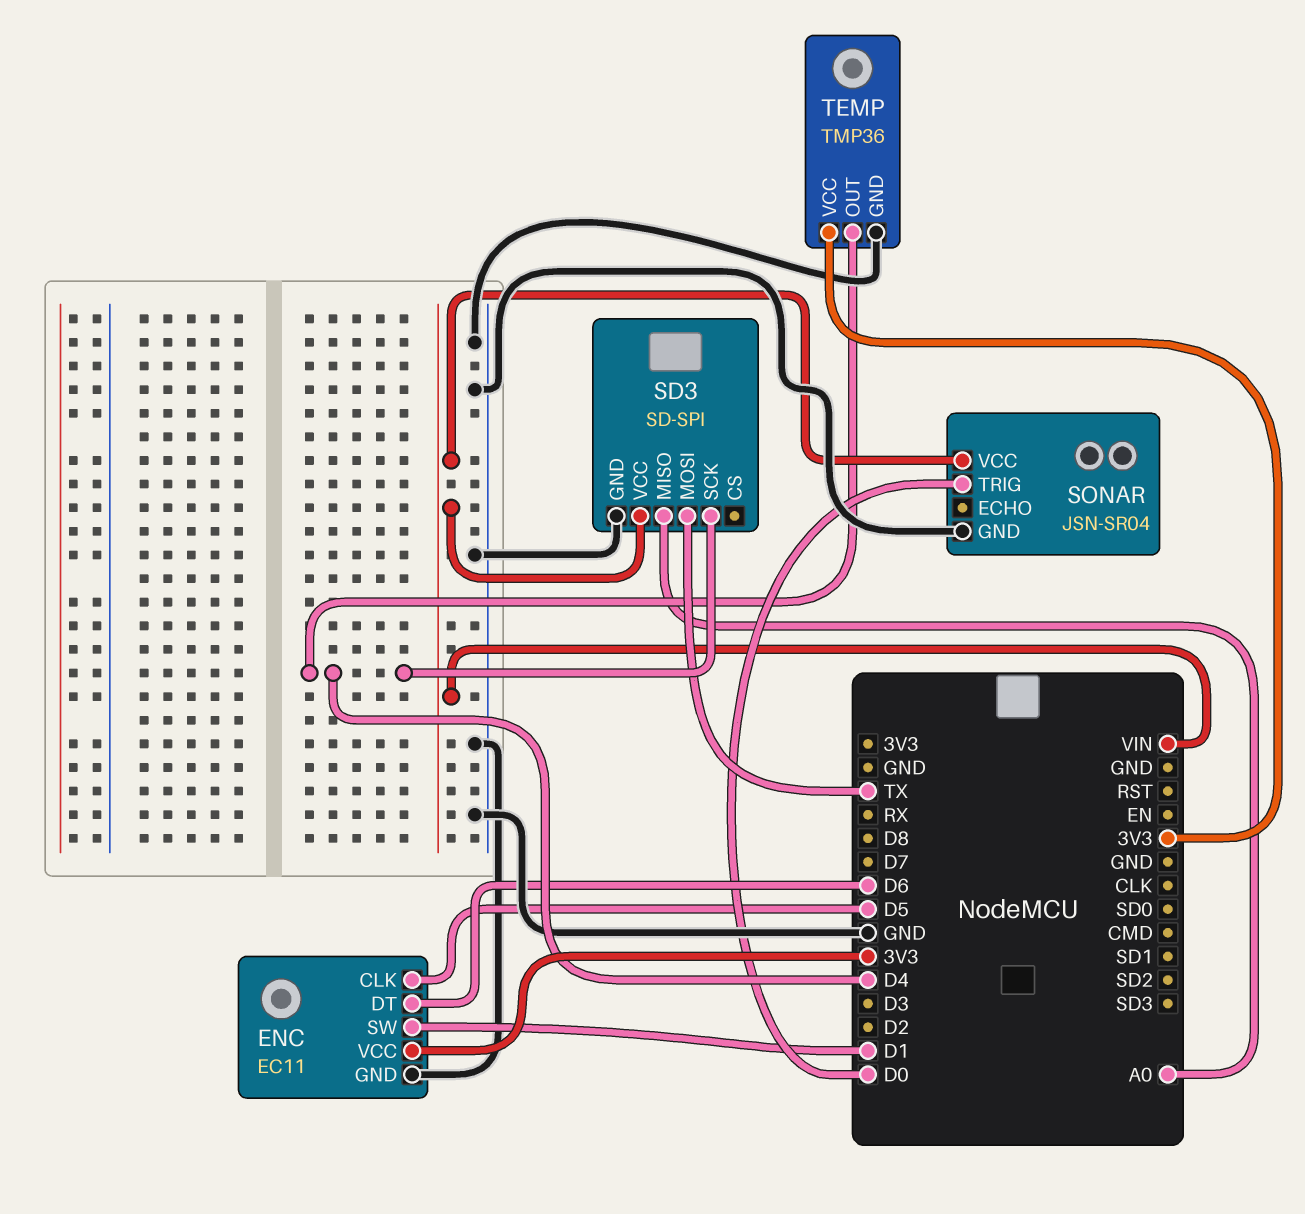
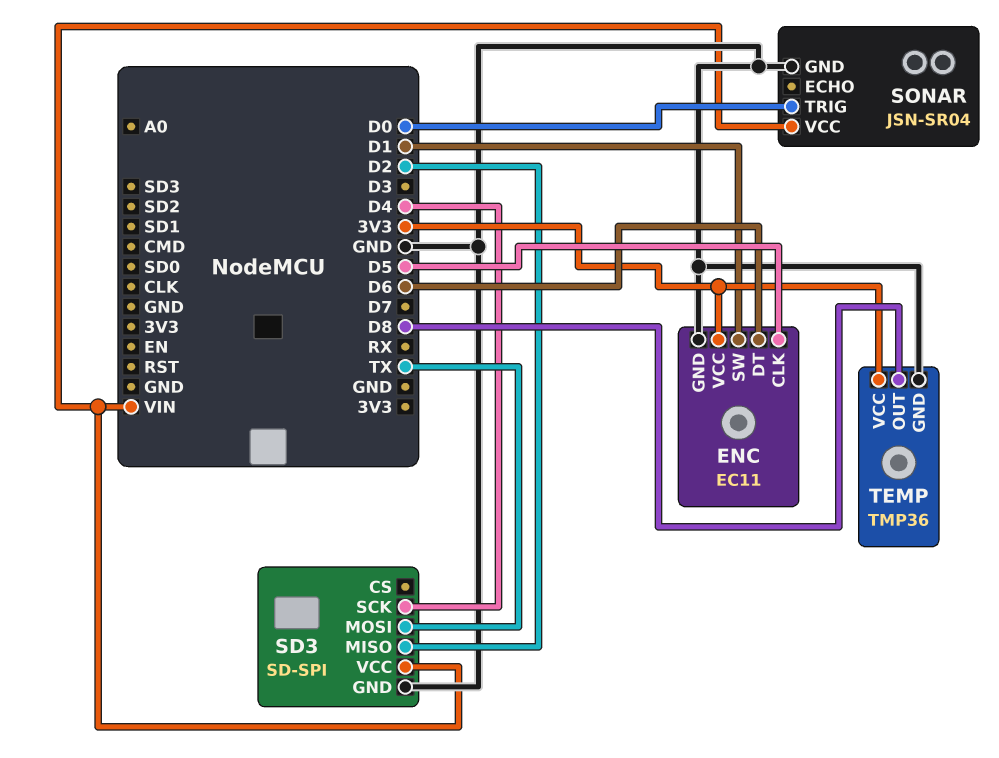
SD3 pin MISO: A0 -> D2
TEMP pin OUT: D4 -> D8

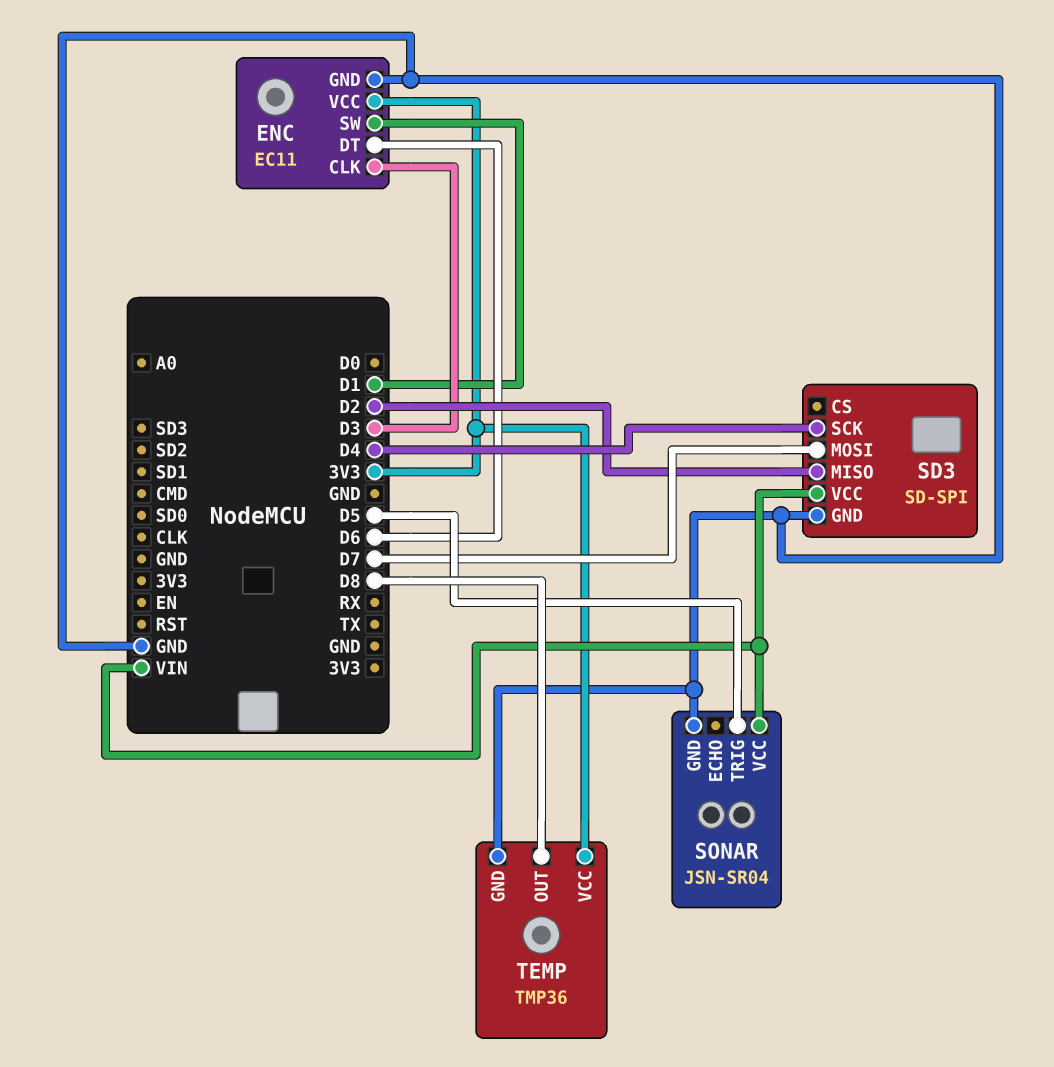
ENC pin CLK: D5 -> D3
SD3 pin MOSI: TX -> D7
SONAR pin TRIG: D0 -> D5

